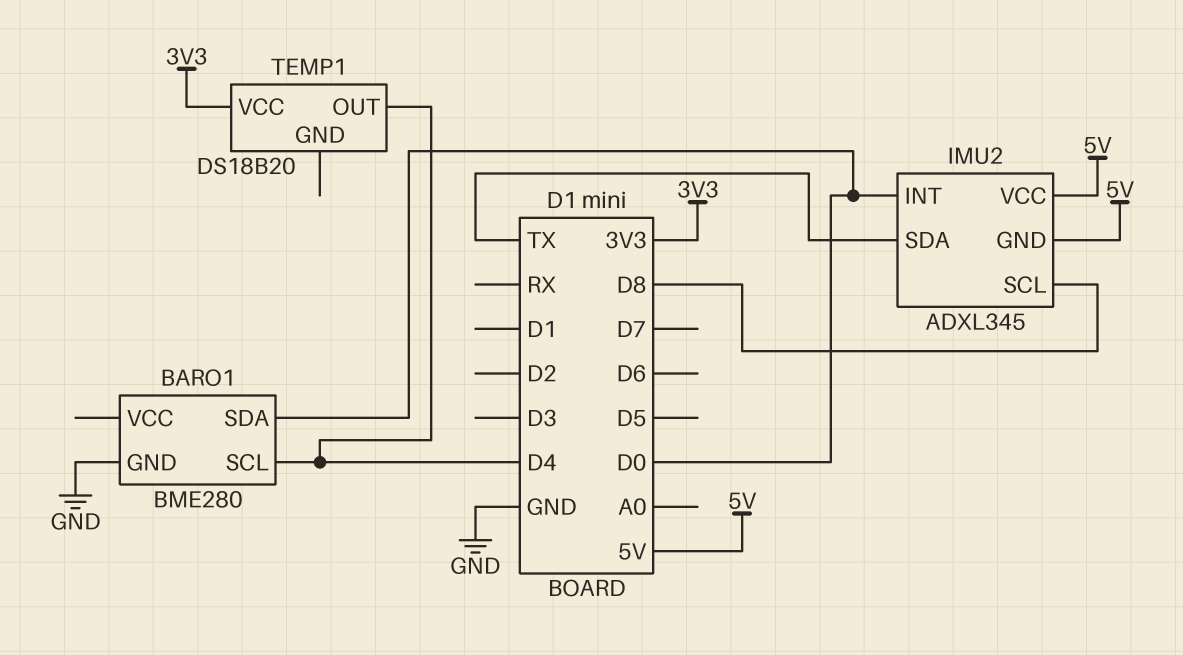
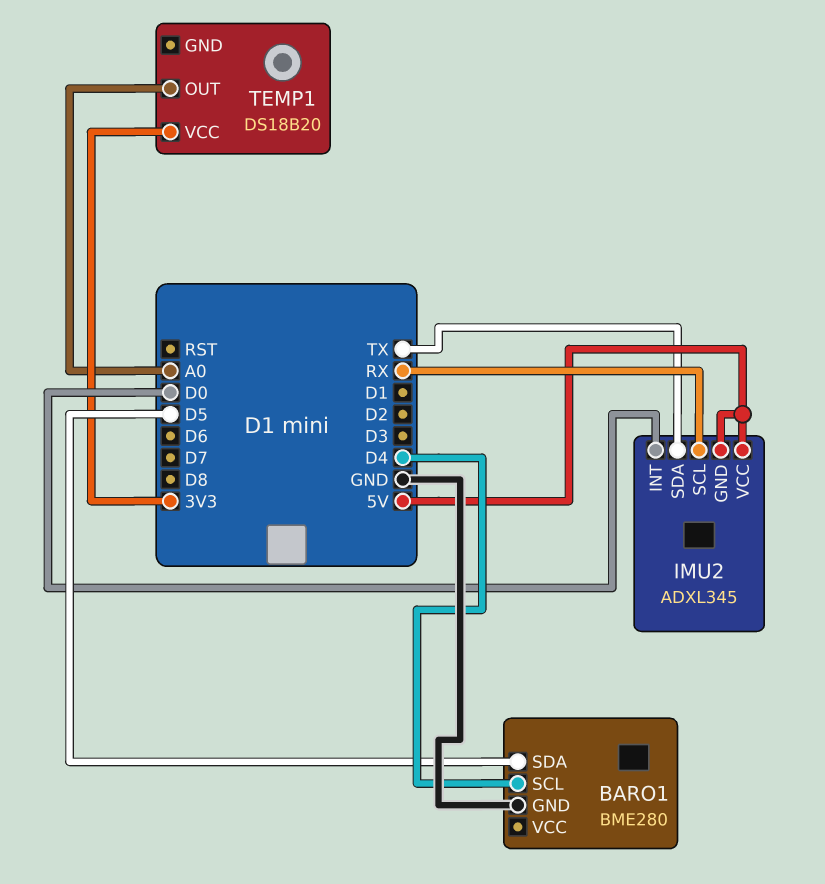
BARO1 pin SDA: D0 -> D5
IMU2 pin SCL: D8 -> RX
TEMP1 pin OUT: D4 -> A0

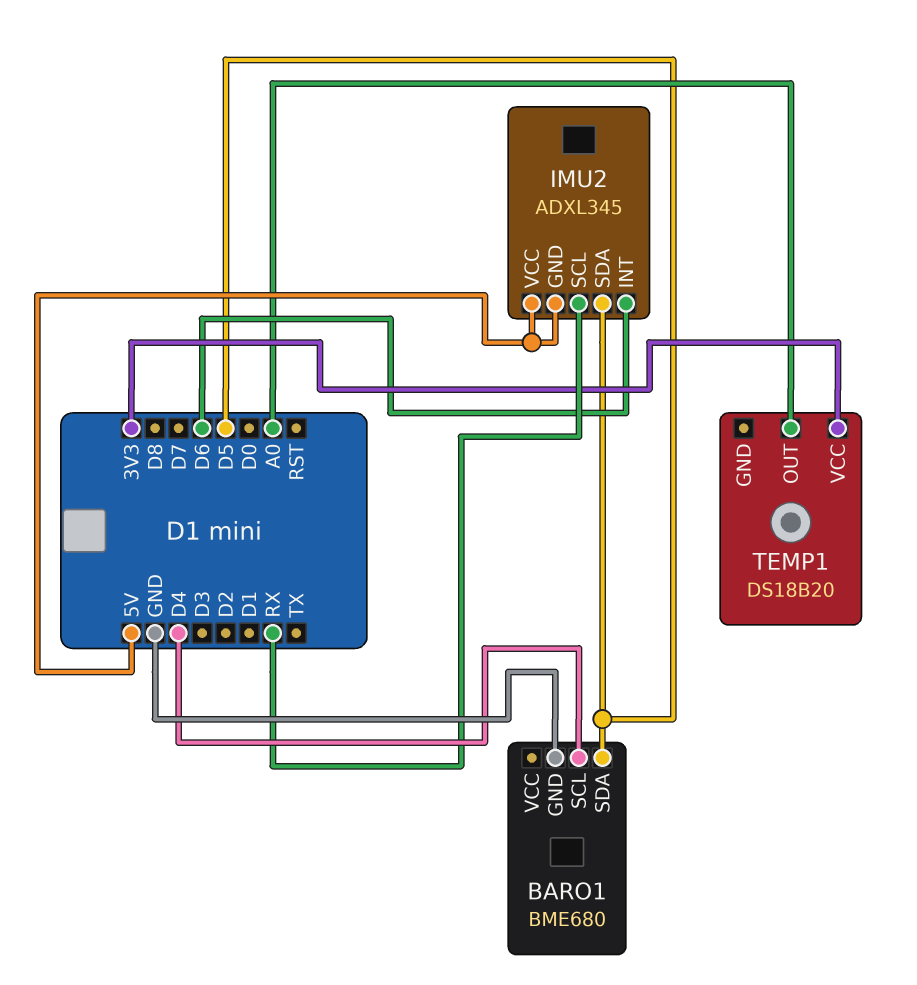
BARO1: BME280 -> BME680
IMU2 pin INT: D0 -> D6
IMU2 pin SDA: TX -> D5

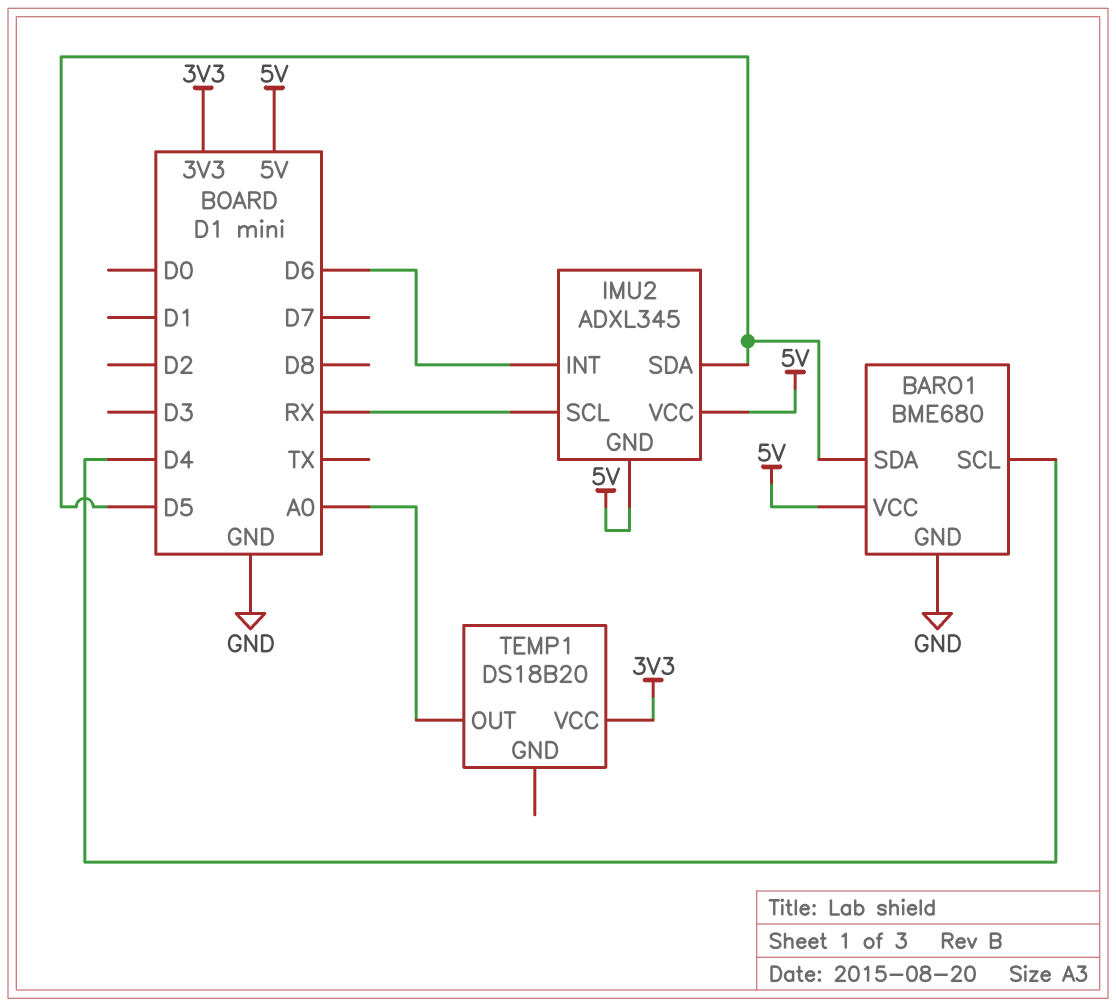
BARO1 pin VCC: none -> 5V

